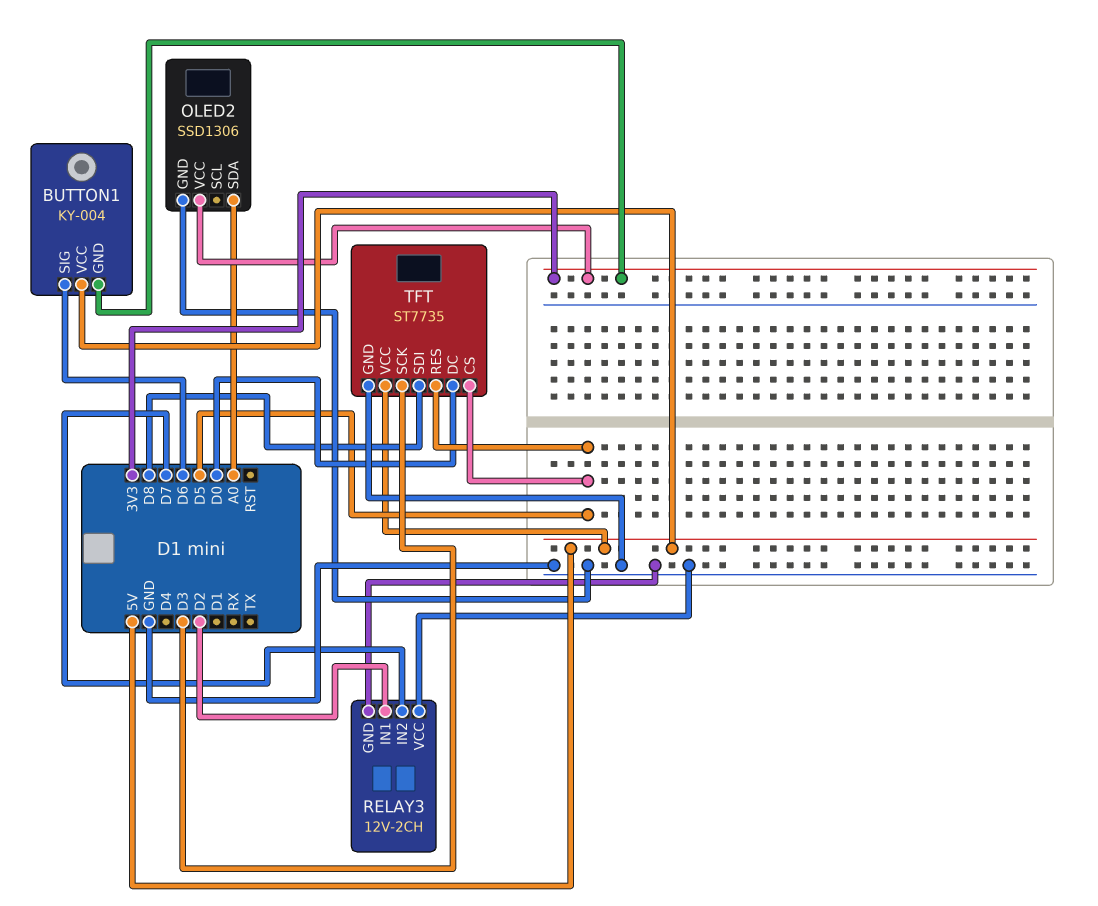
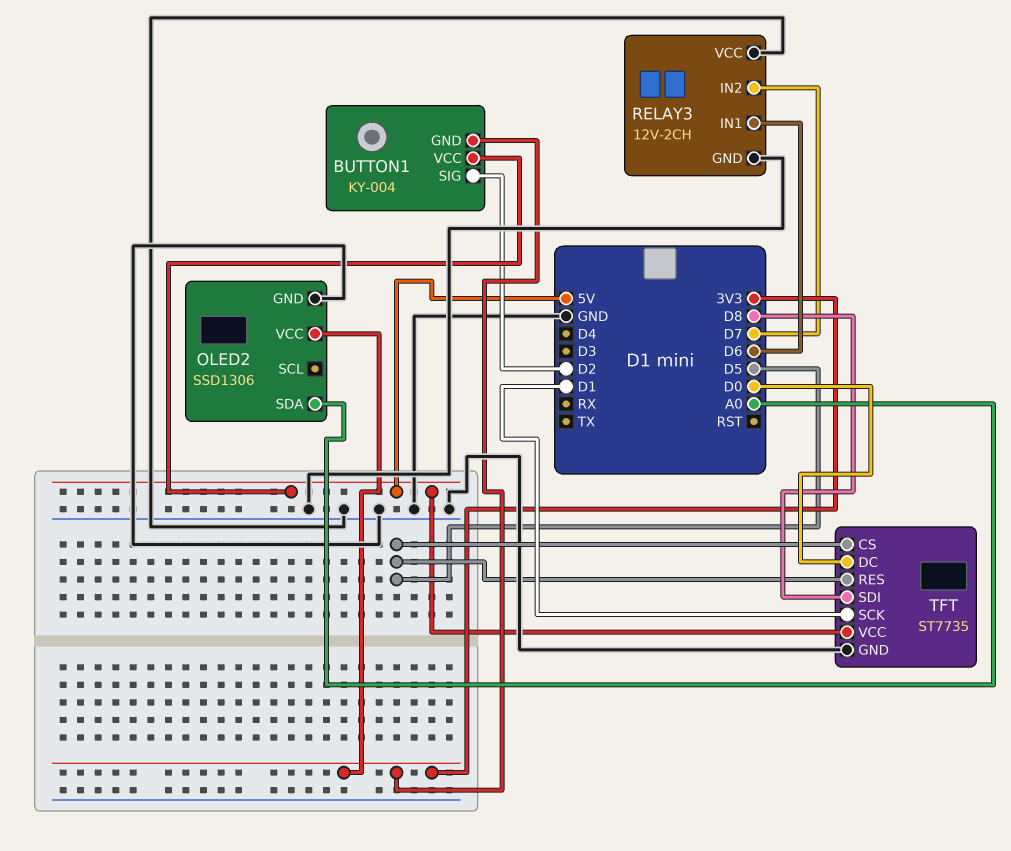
BUTTON1 pin SIG: D6 -> D2
RELAY3 pin IN1: D2 -> D6
TFT pin SCK: D3 -> D1

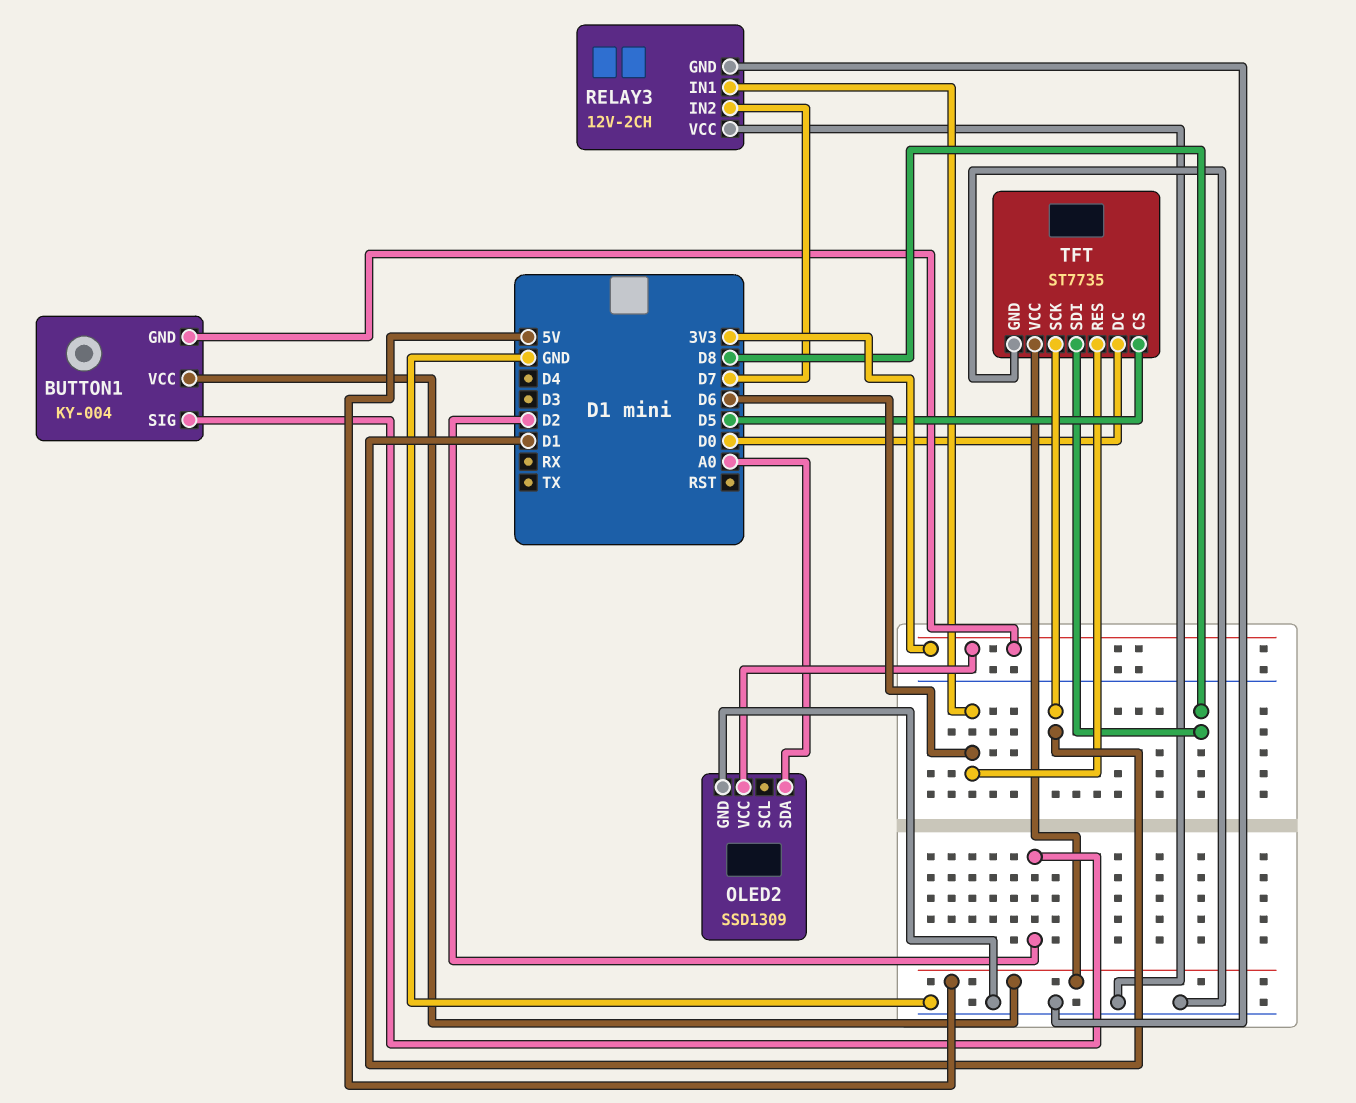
OLED2: SSD1306 -> SSD1309
TFT pin RES: D5 -> D6

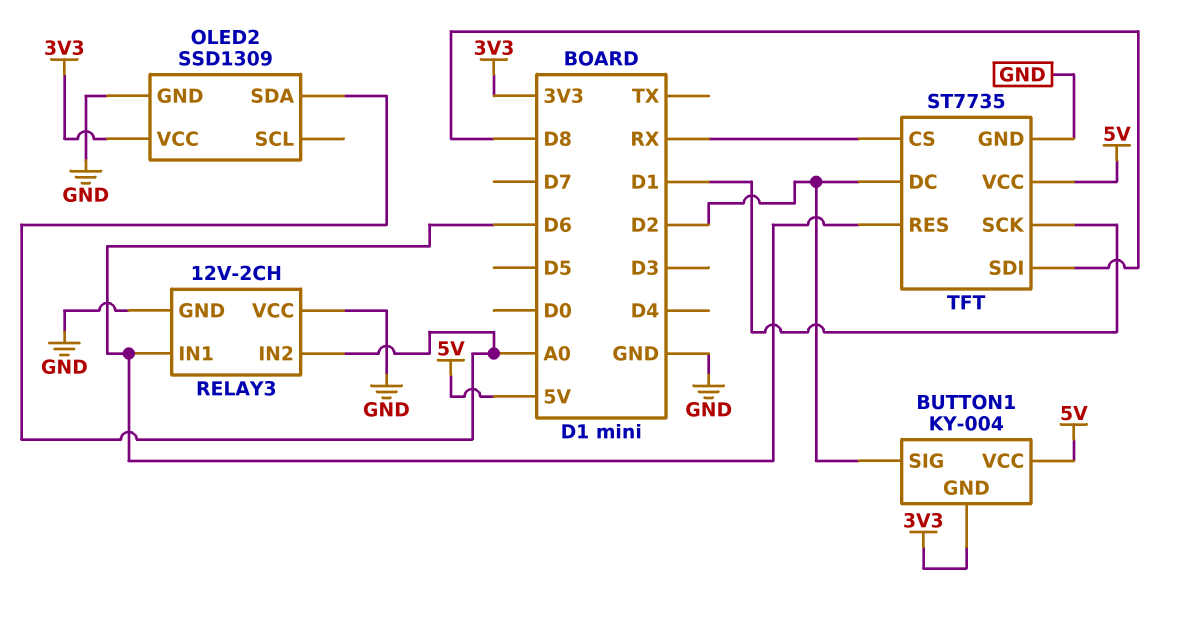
RELAY3 pin IN2: D7 -> A0
TFT pin CS: D5 -> RX
TFT pin DC: D0 -> D2

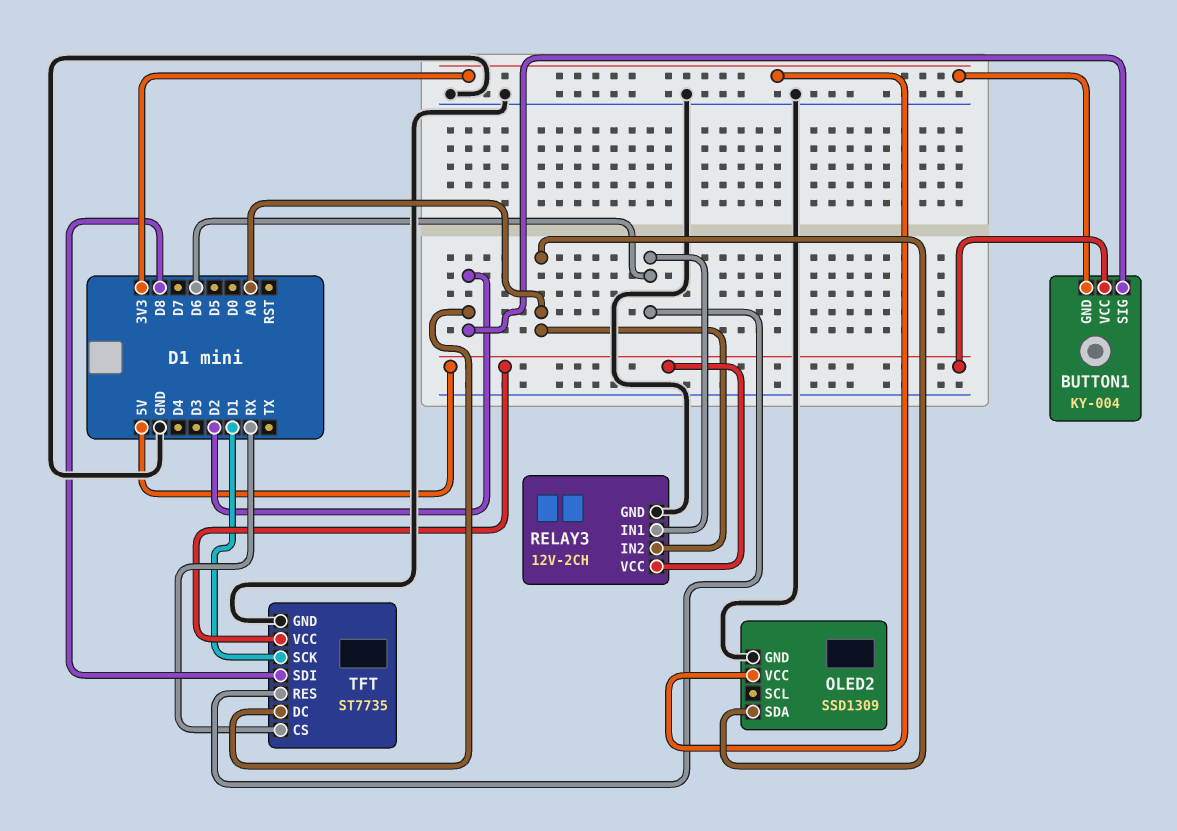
RELAY3 pin VCC: GND -> 5V

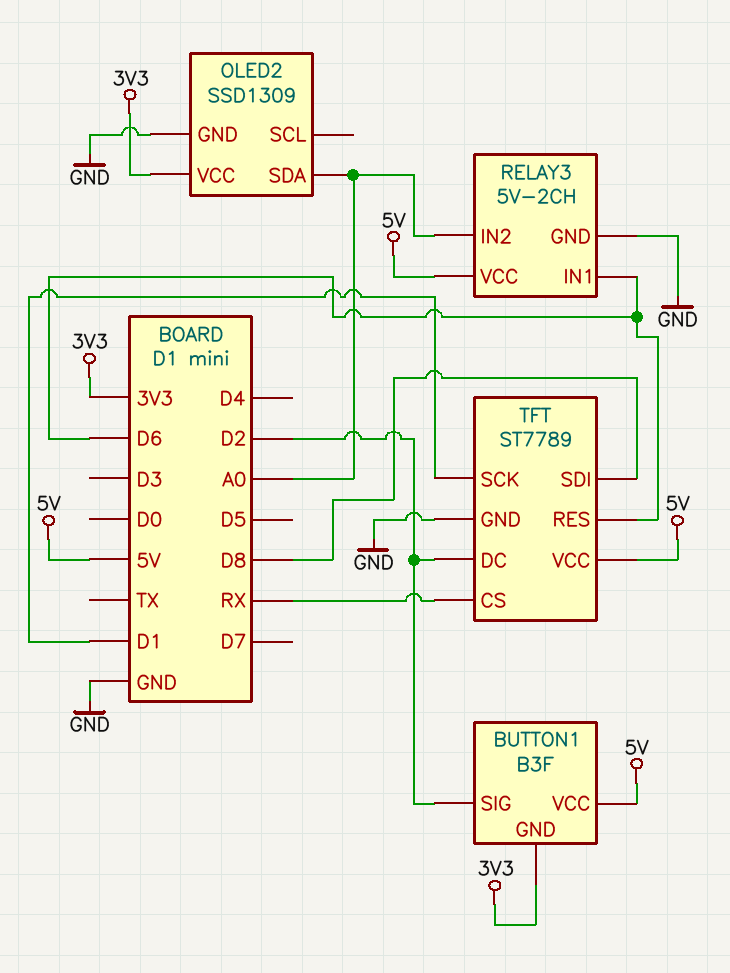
BUTTON1: KY-004 -> B3F
RELAY3: 12V-2CH -> 5V-2CH
TFT: ST7735 -> ST7789

